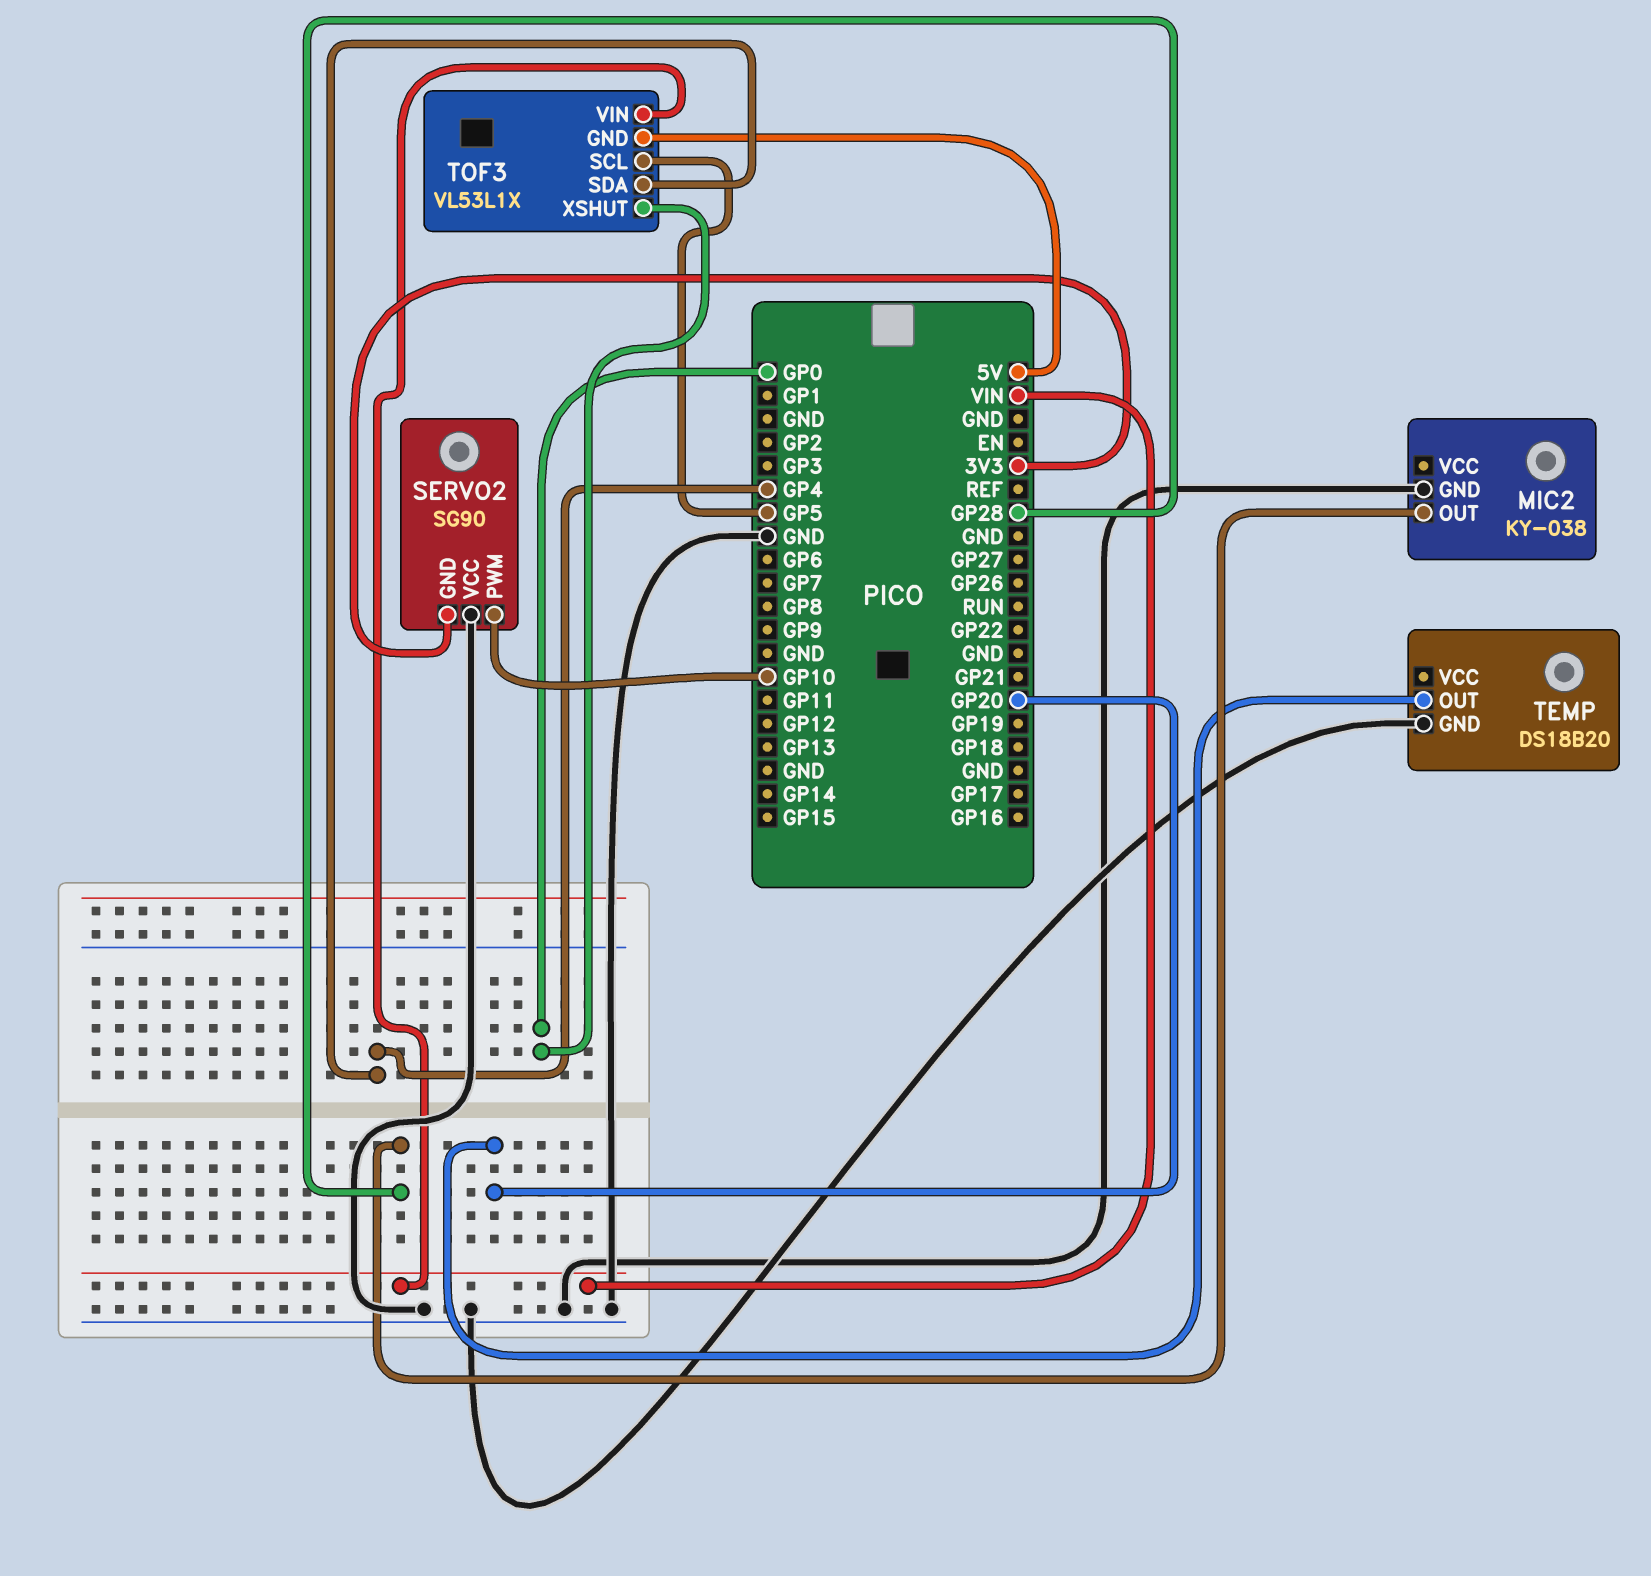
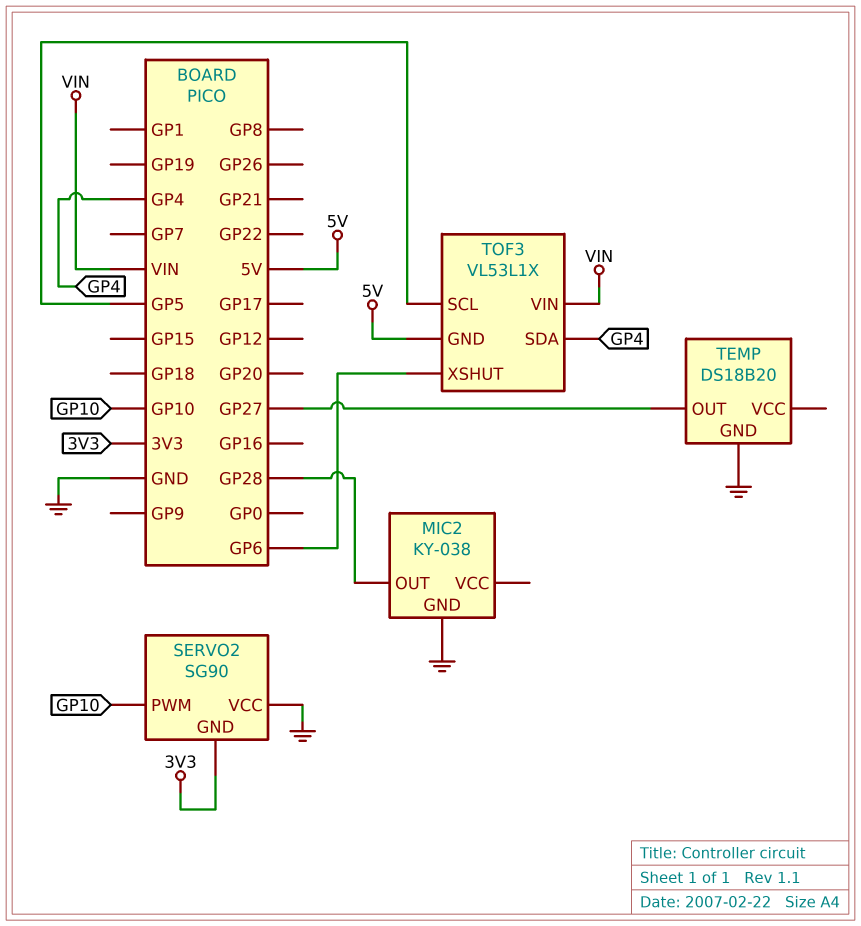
TEMP pin OUT: GP20 -> GP27
TOF3 pin XSHUT: GP0 -> GP6

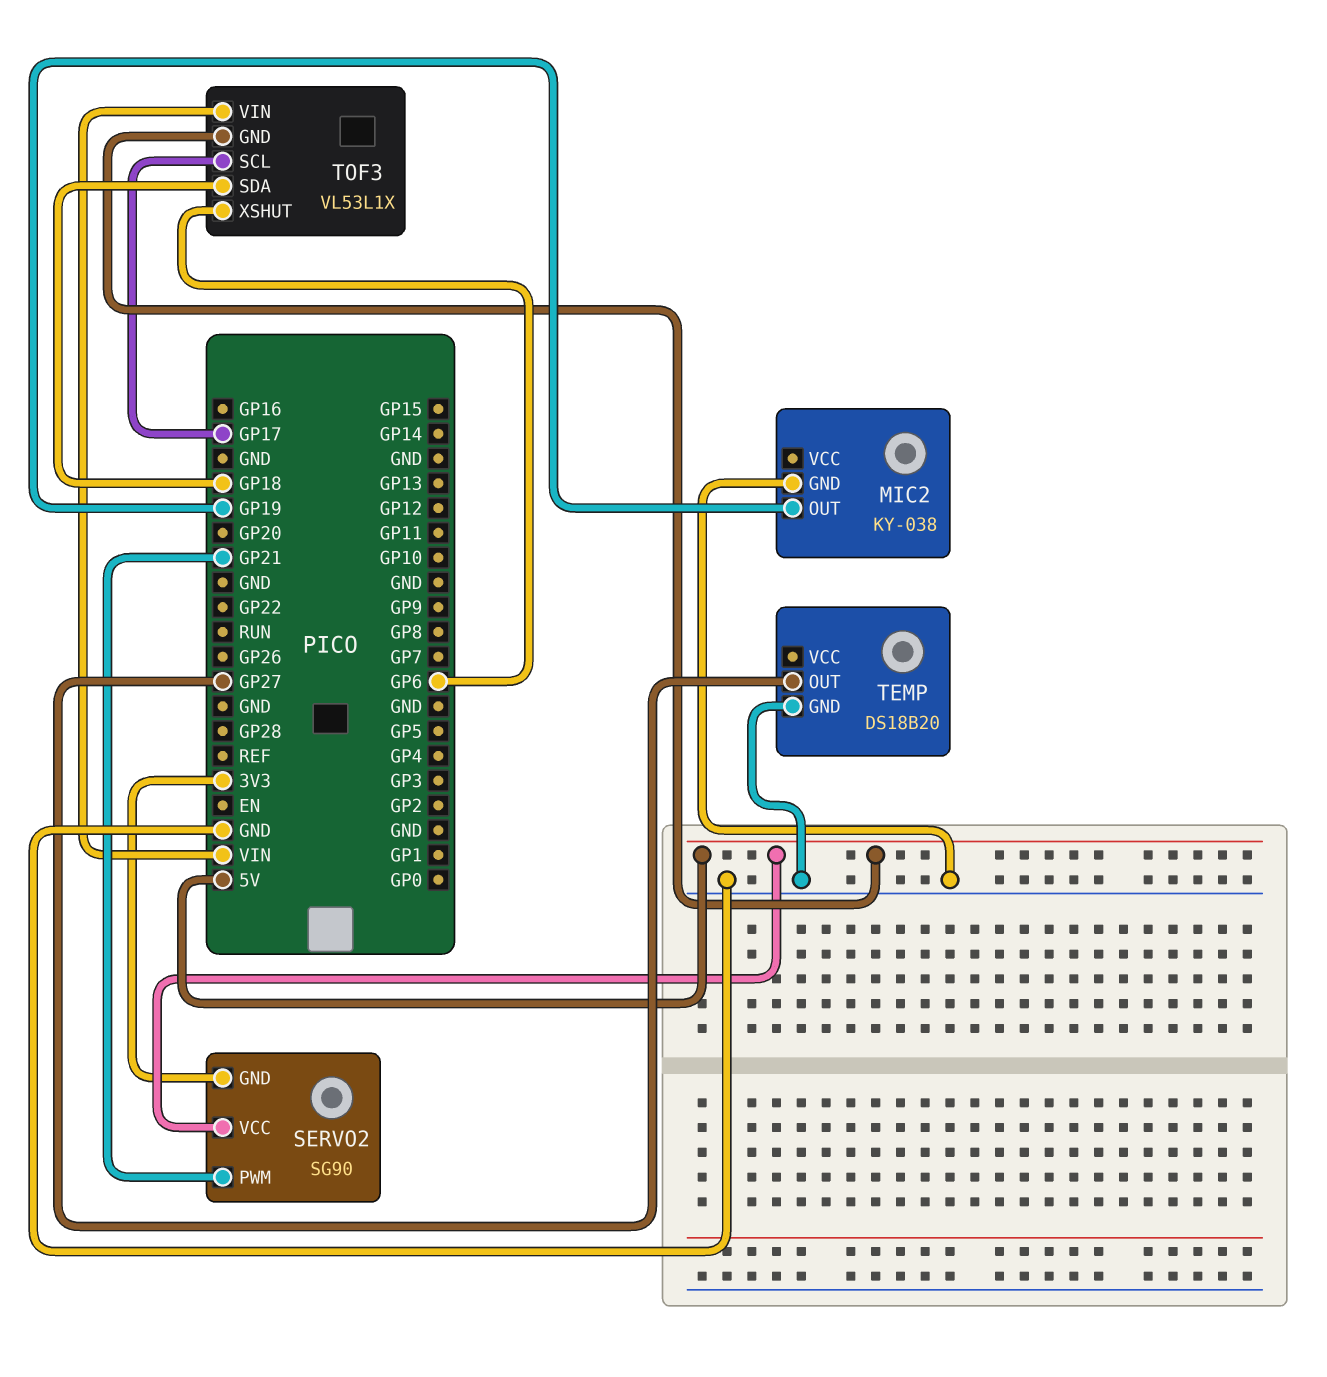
MIC2 pin OUT: GP28 -> GP19
SERVO2 pin PWM: GP10 -> GP21
SERVO2 pin VCC: GND -> 5V
TOF3 pin SCL: GP5 -> GP17
TOF3 pin SDA: GP4 -> GP18

